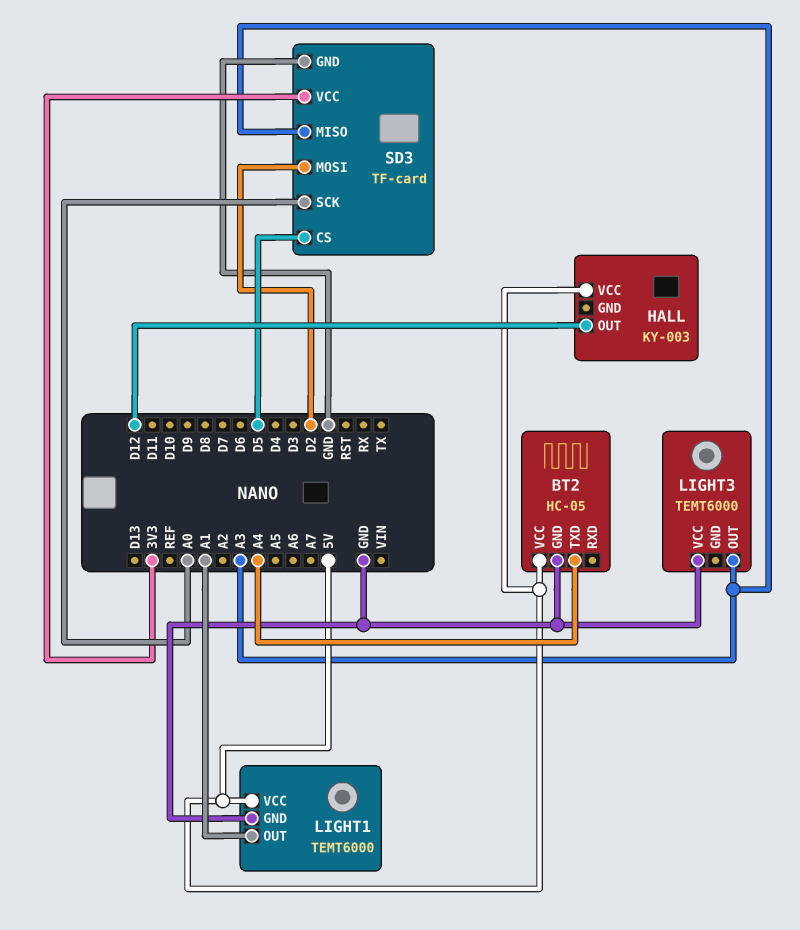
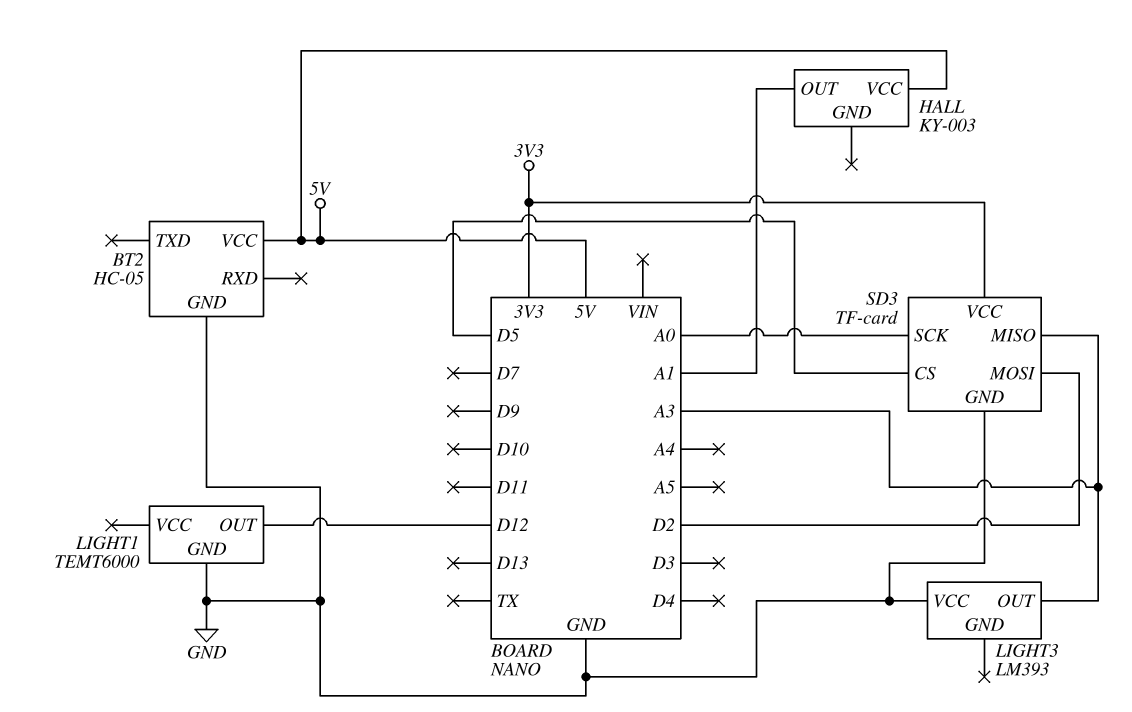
BT2 pin TXD: A4 -> none
HALL pin OUT: D12 -> A1
LIGHT1 pin OUT: A1 -> D12
LIGHT1 pin VCC: 5V -> none
LIGHT3: TEMT6000 -> LM393

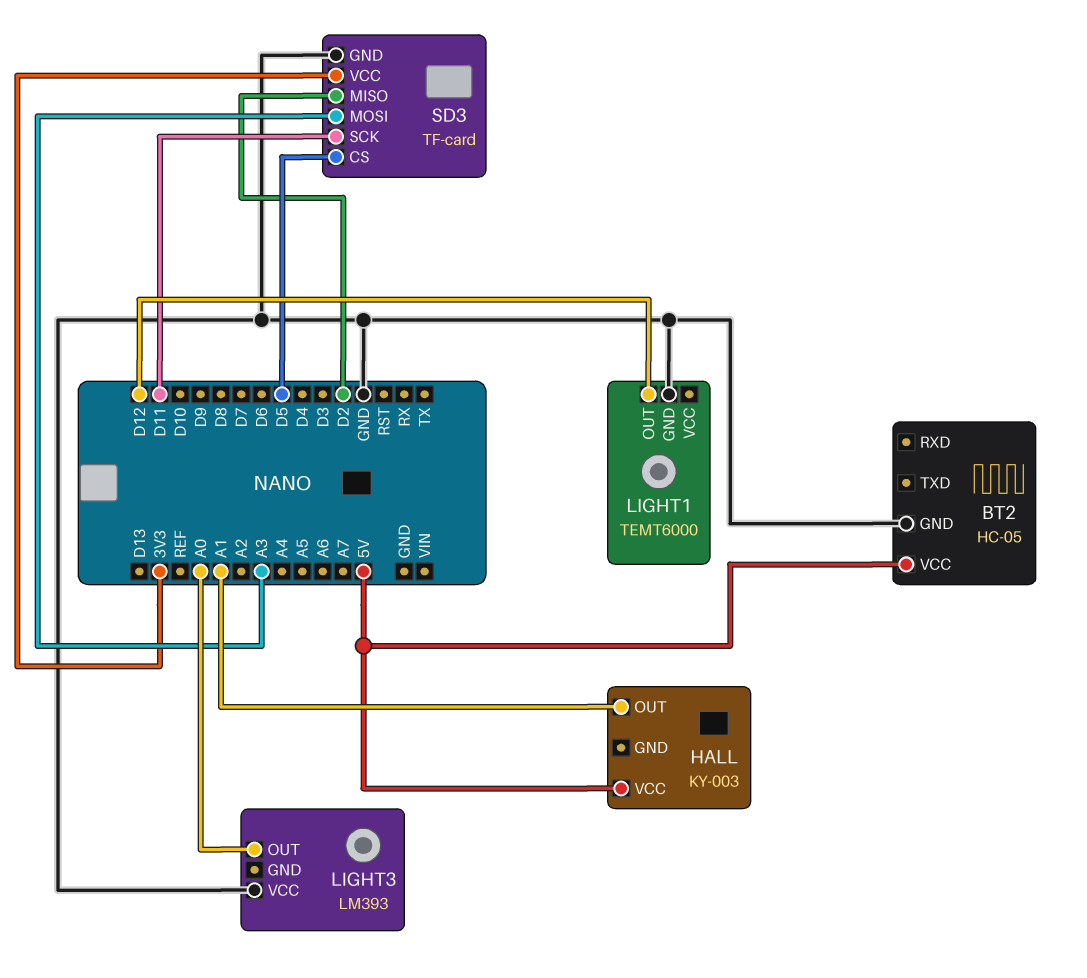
LIGHT3 pin OUT: A3 -> A0
SD3 pin MISO: A3 -> D2
SD3 pin MOSI: D2 -> A3
SD3 pin SCK: A0 -> D11

